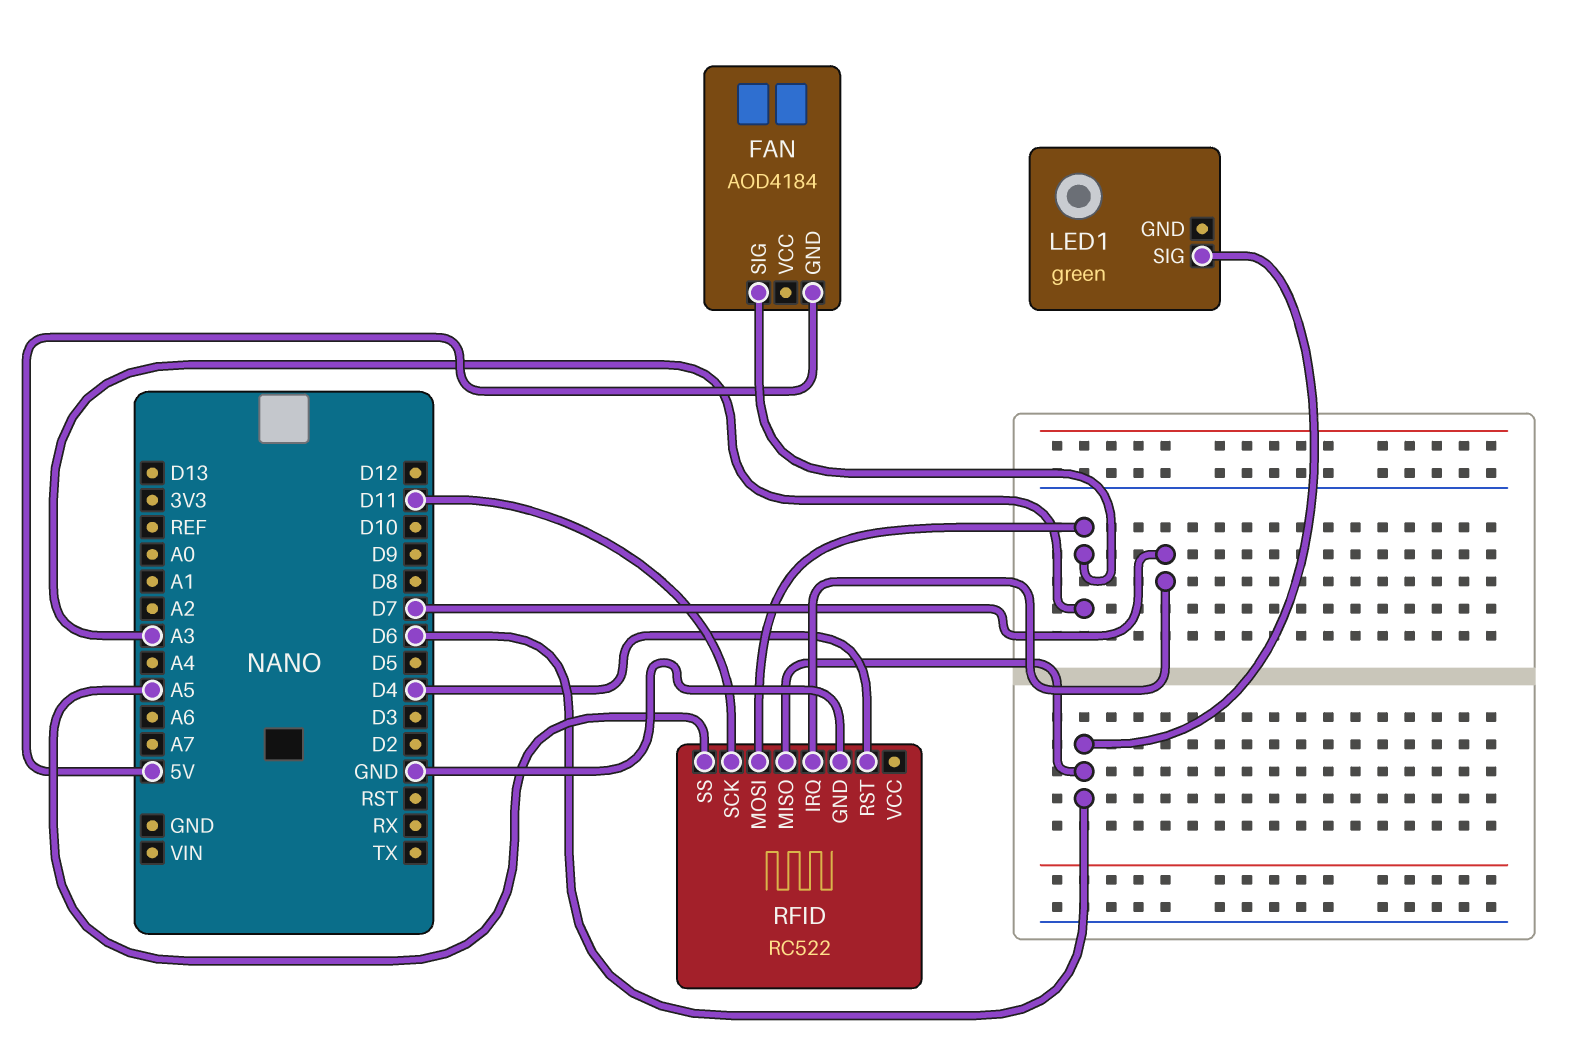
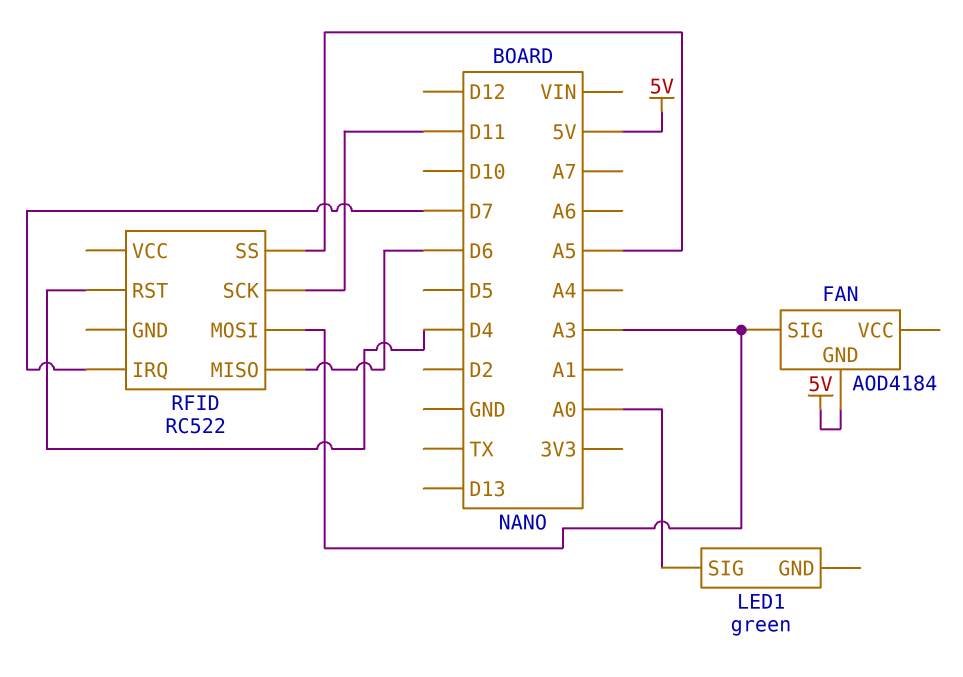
LED1 pin SIG: D6 -> A0
RFID pin GND: GND -> none

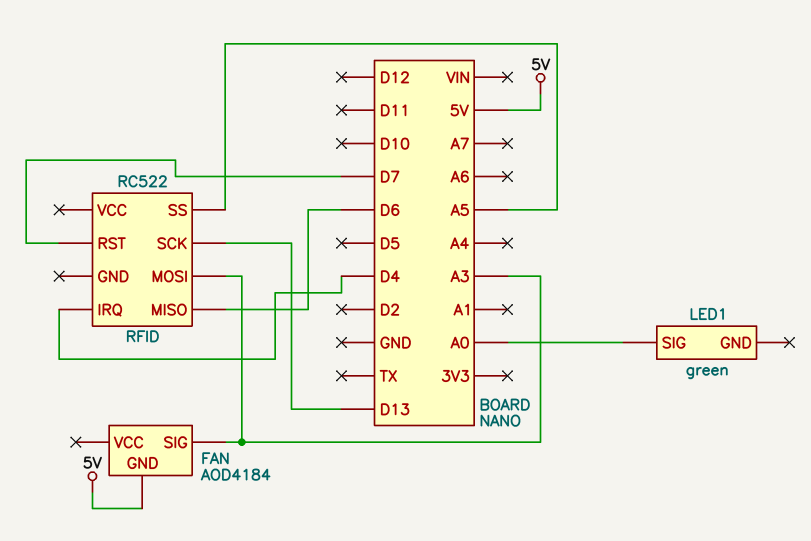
RFID pin IRQ: D7 -> D4
RFID pin RST: D4 -> D7
RFID pin SCK: D11 -> D13

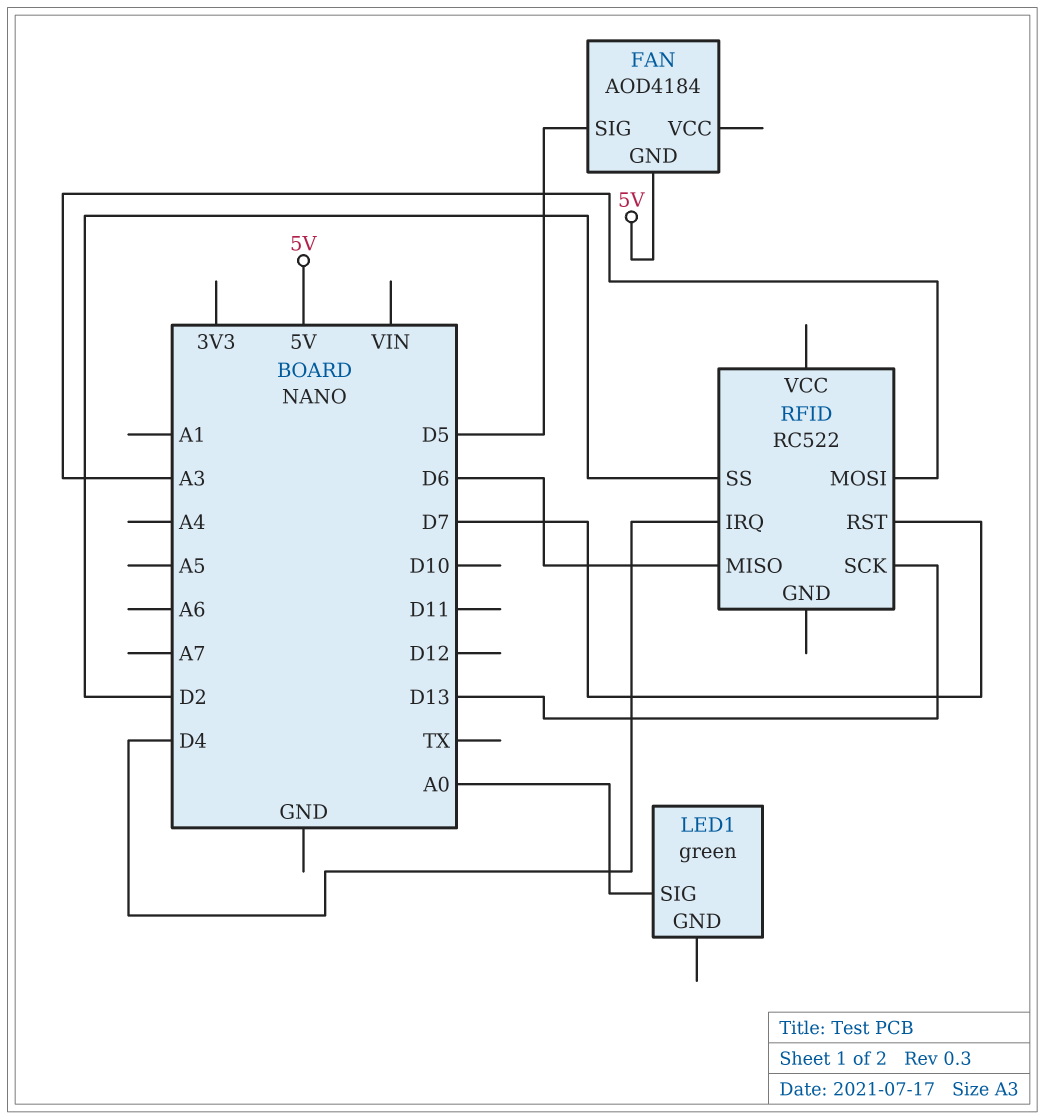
FAN pin SIG: A3 -> D5
RFID pin SS: A5 -> D2

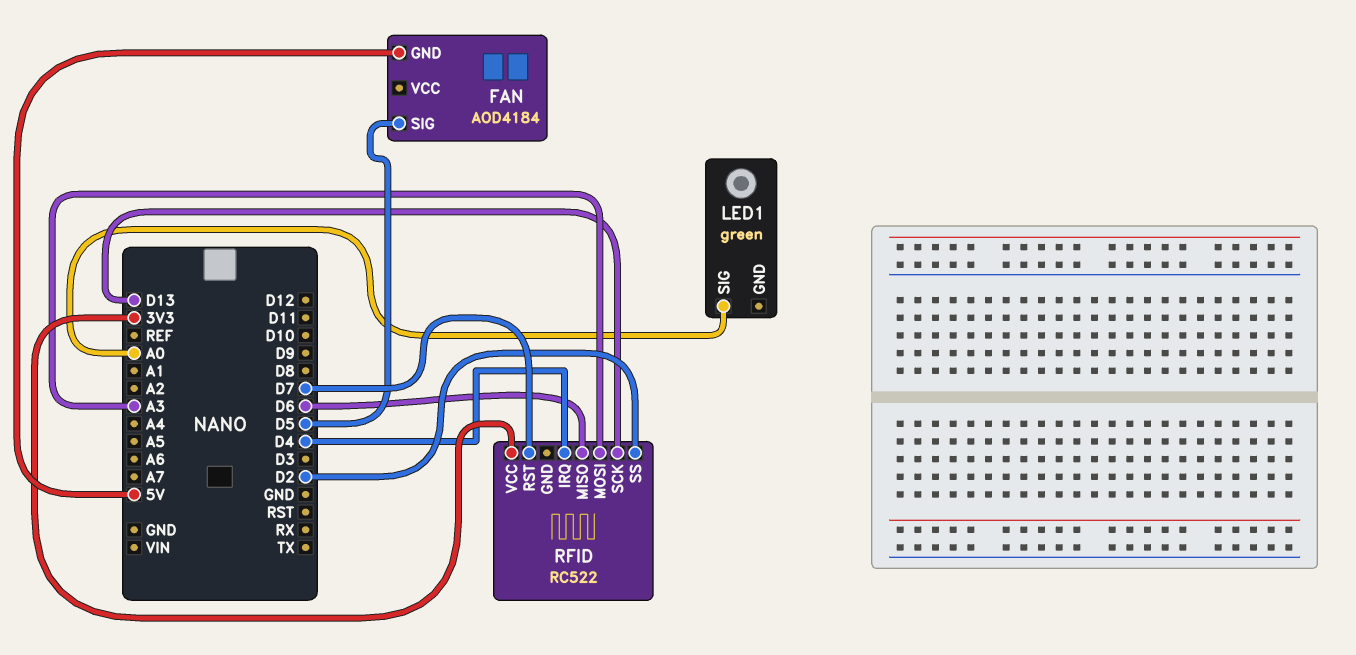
RFID pin VCC: none -> 3V3

